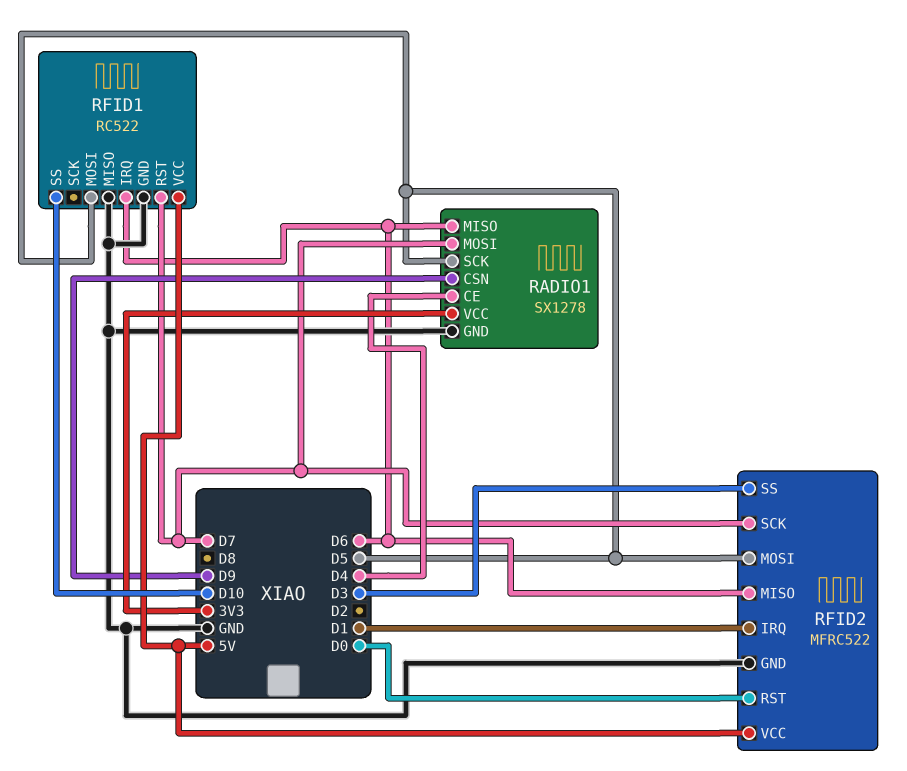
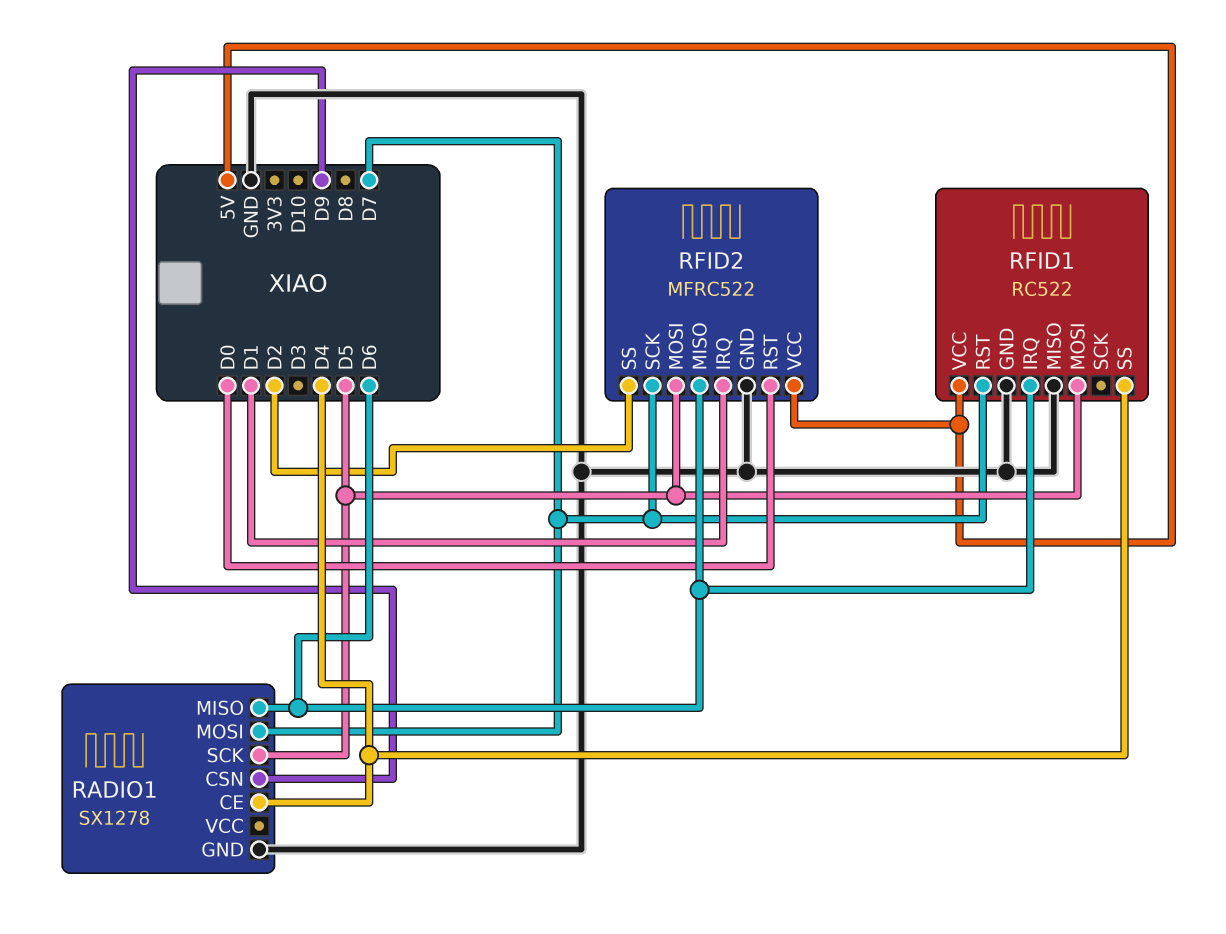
RADIO1 pin VCC: 3V3 -> none
RFID1 pin SS: D10 -> D4
RFID2 pin SS: D3 -> D2

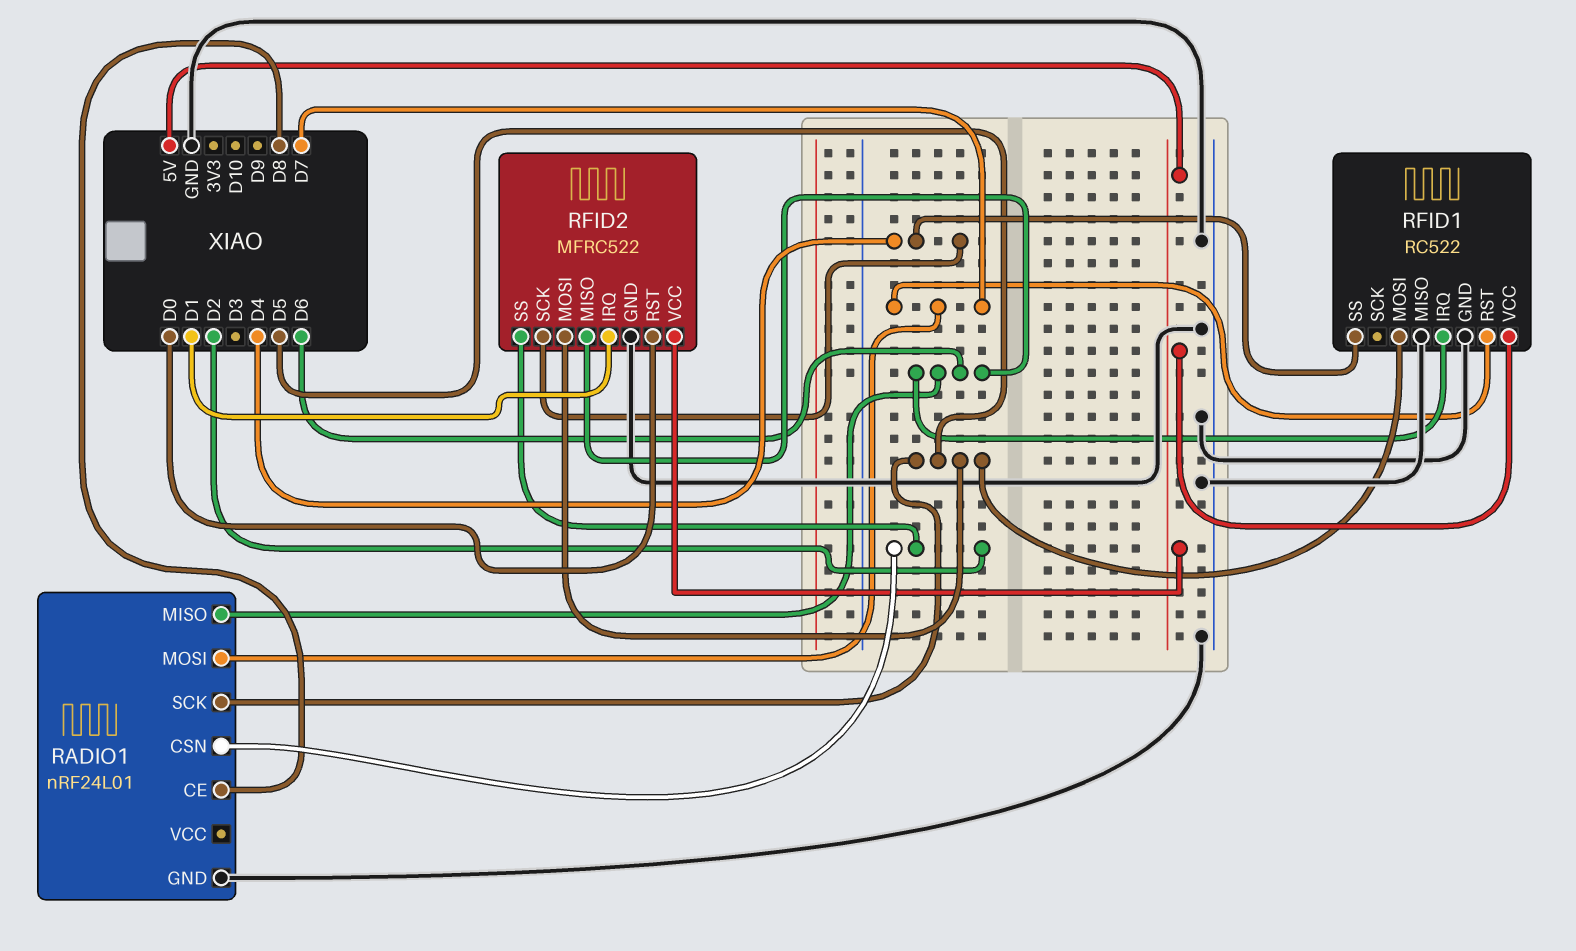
RADIO1: SX1278 -> nRF24L01
RADIO1 pin CE: D4 -> D8
RADIO1 pin CSN: D9 -> D2
RFID2 pin SCK: D7 -> D4

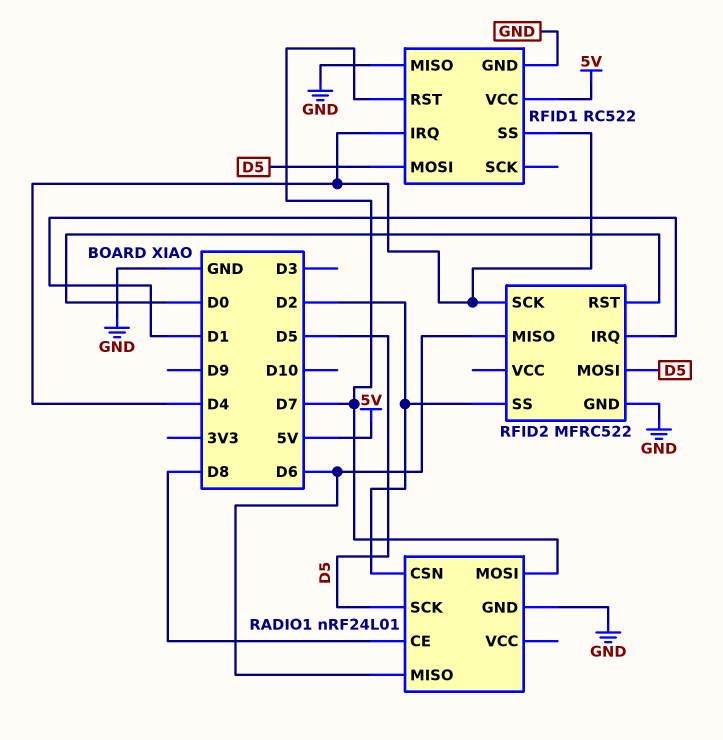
RFID1 pin IRQ: D6 -> D4
RFID2 pin VCC: 5V -> none

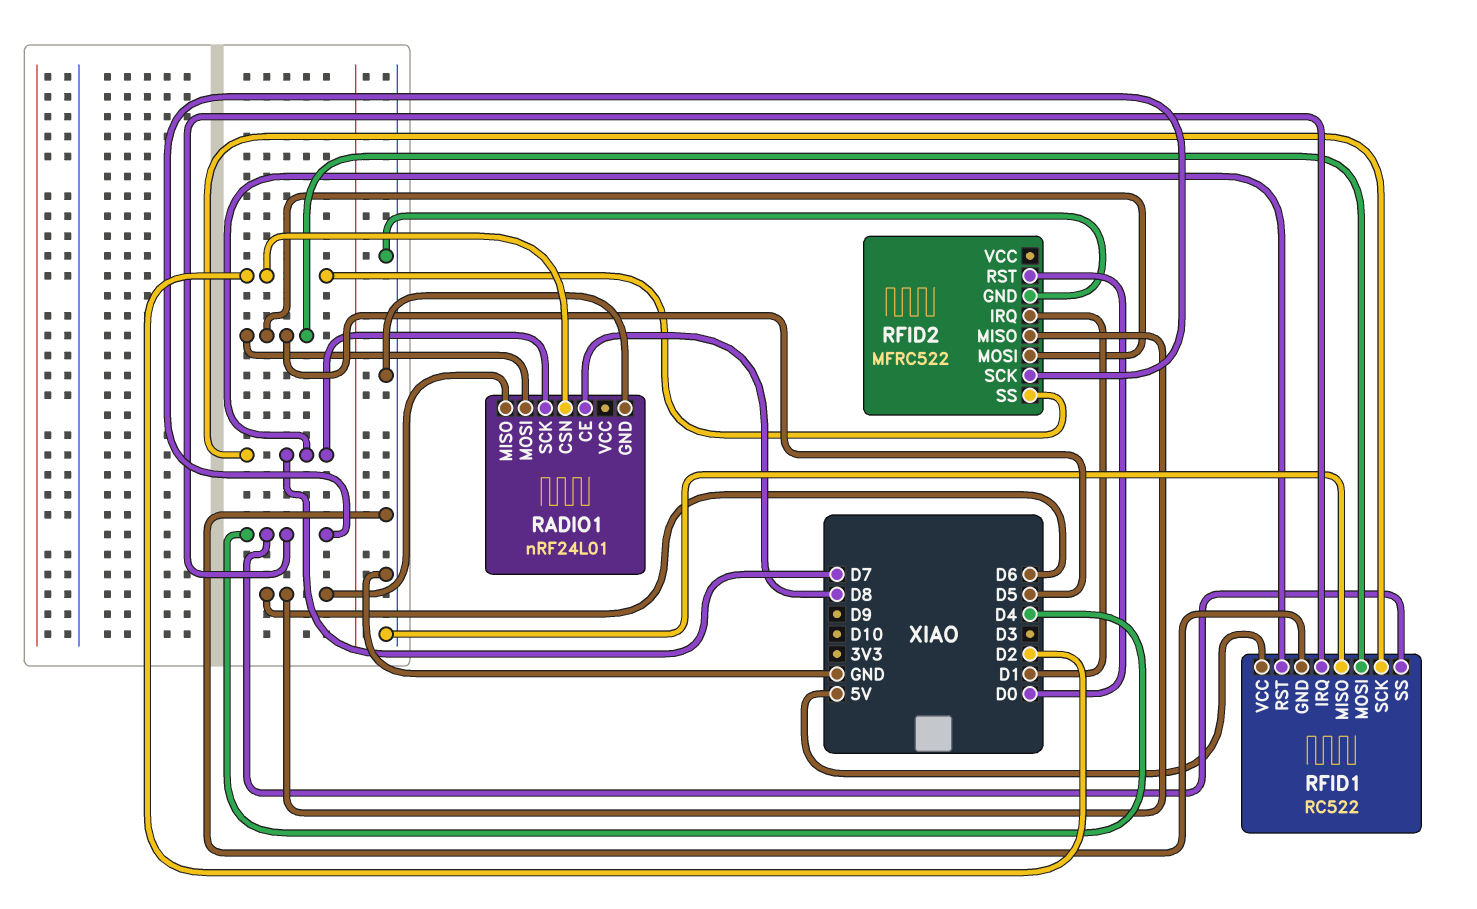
RADIO1 pin MOSI: D7 -> D5
RADIO1 pin SCK: D5 -> D7
RFID1 pin SCK: none -> D7

